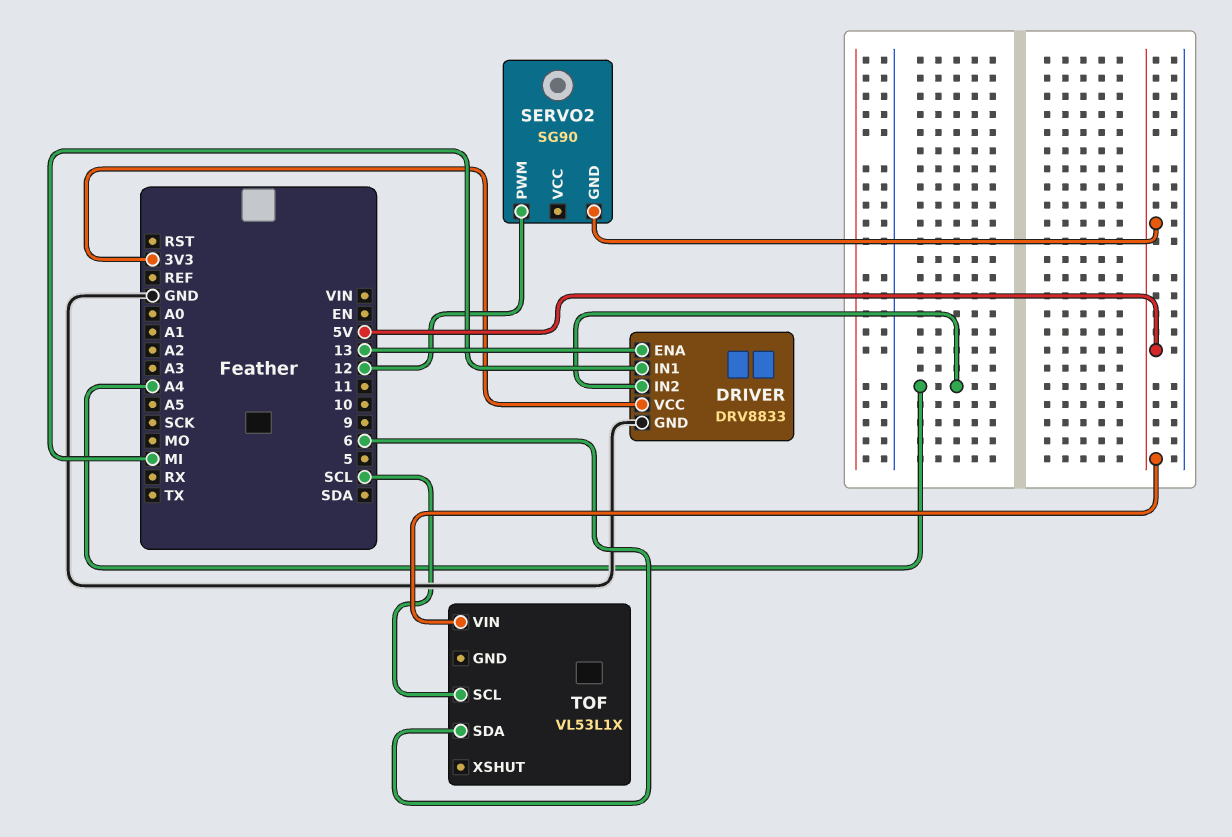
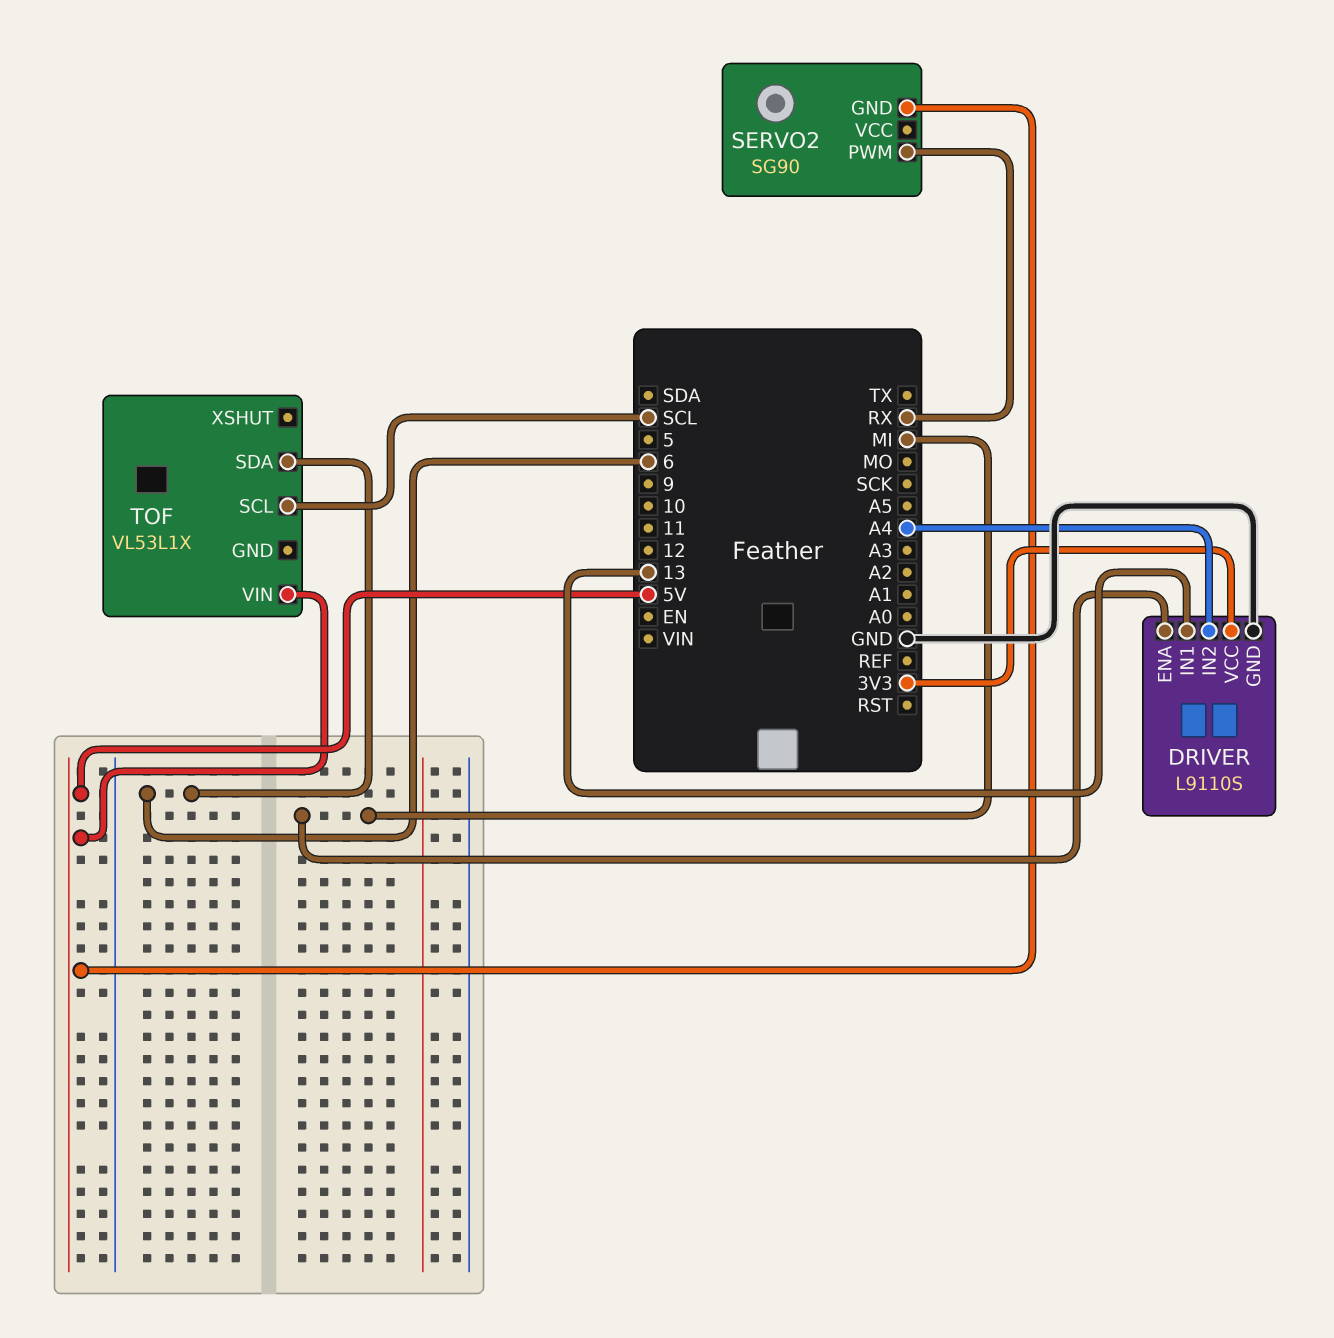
DRIVER: DRV8833 -> L9110S
DRIVER pin ENA: 13 -> MI
DRIVER pin IN1: MI -> 13
SERVO2 pin PWM: 12 -> RX

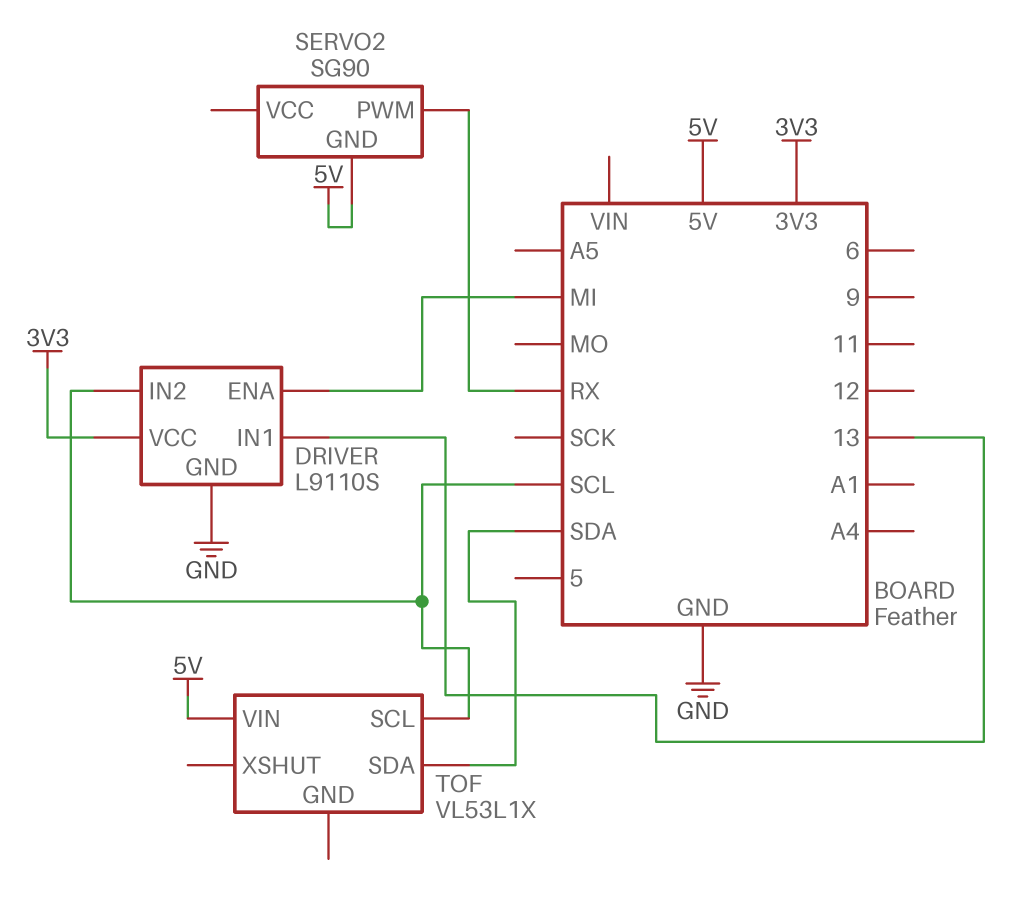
DRIVER pin IN2: A4 -> SCL
TOF pin SDA: 6 -> SDA

